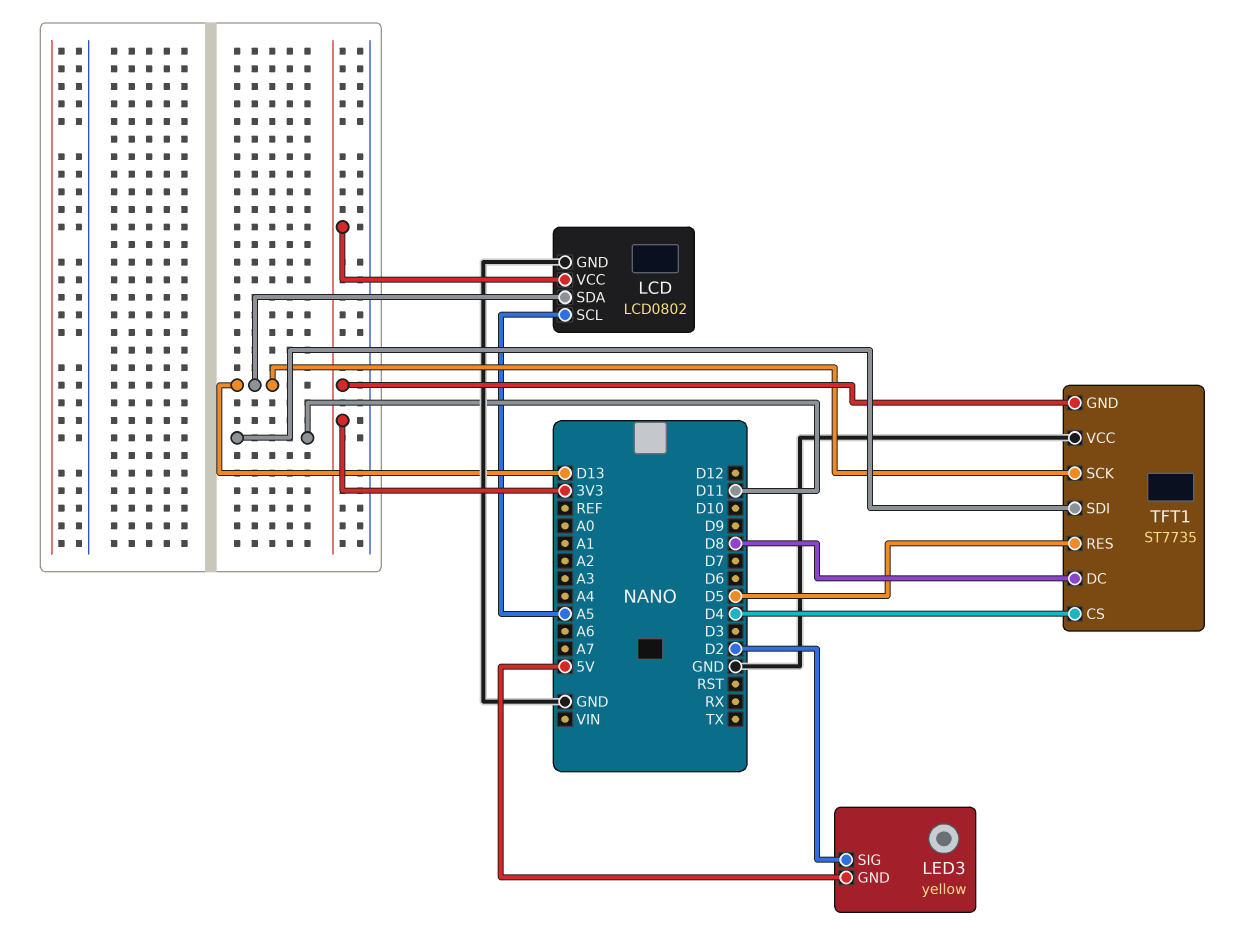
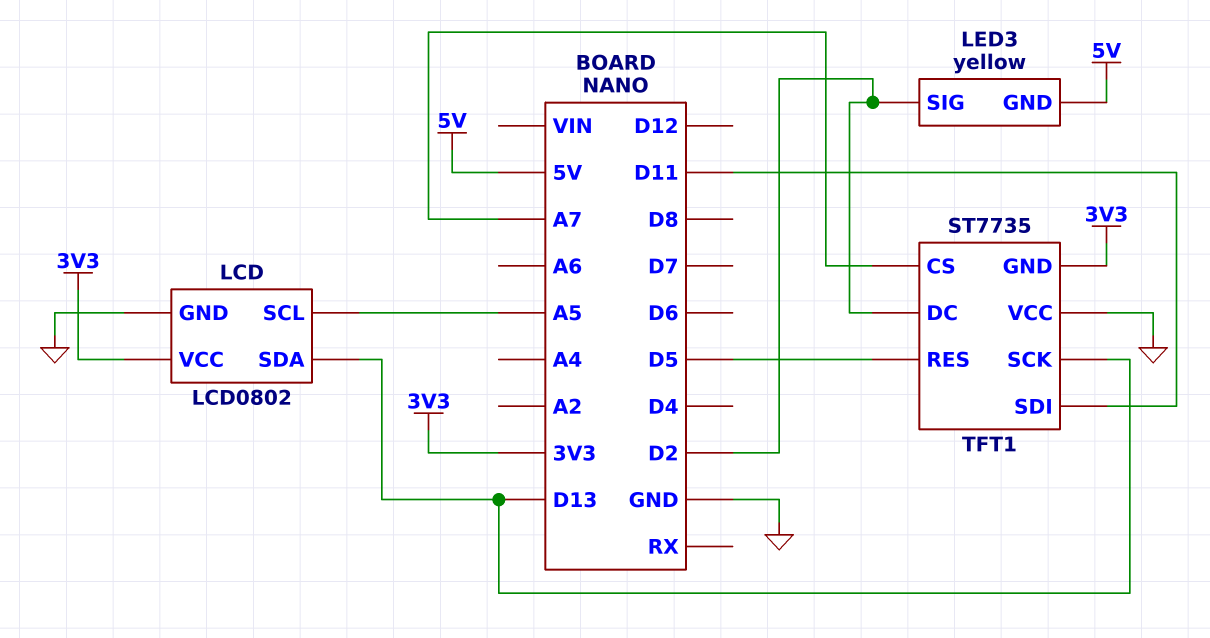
TFT1 pin CS: D4 -> A7
TFT1 pin DC: D8 -> D2

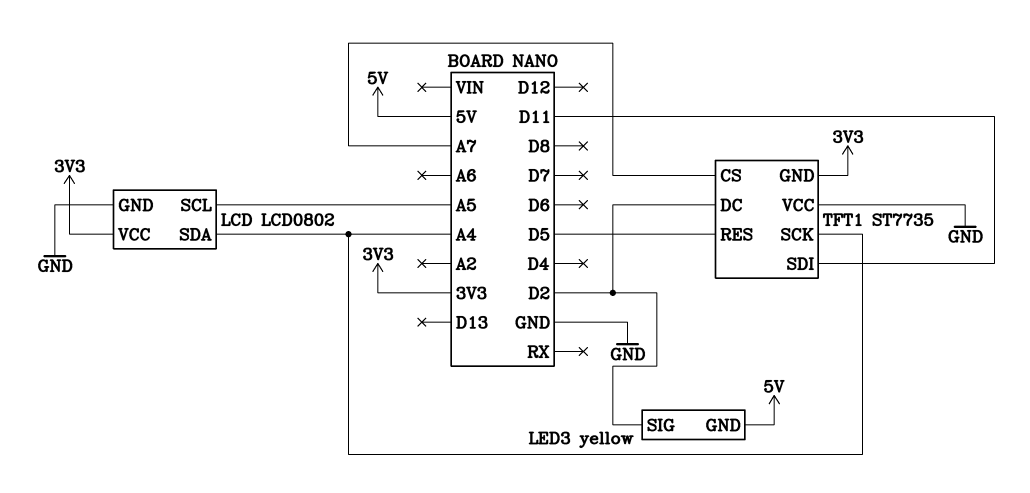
LCD pin SDA: D13 -> A4
TFT1 pin SCK: D13 -> A4

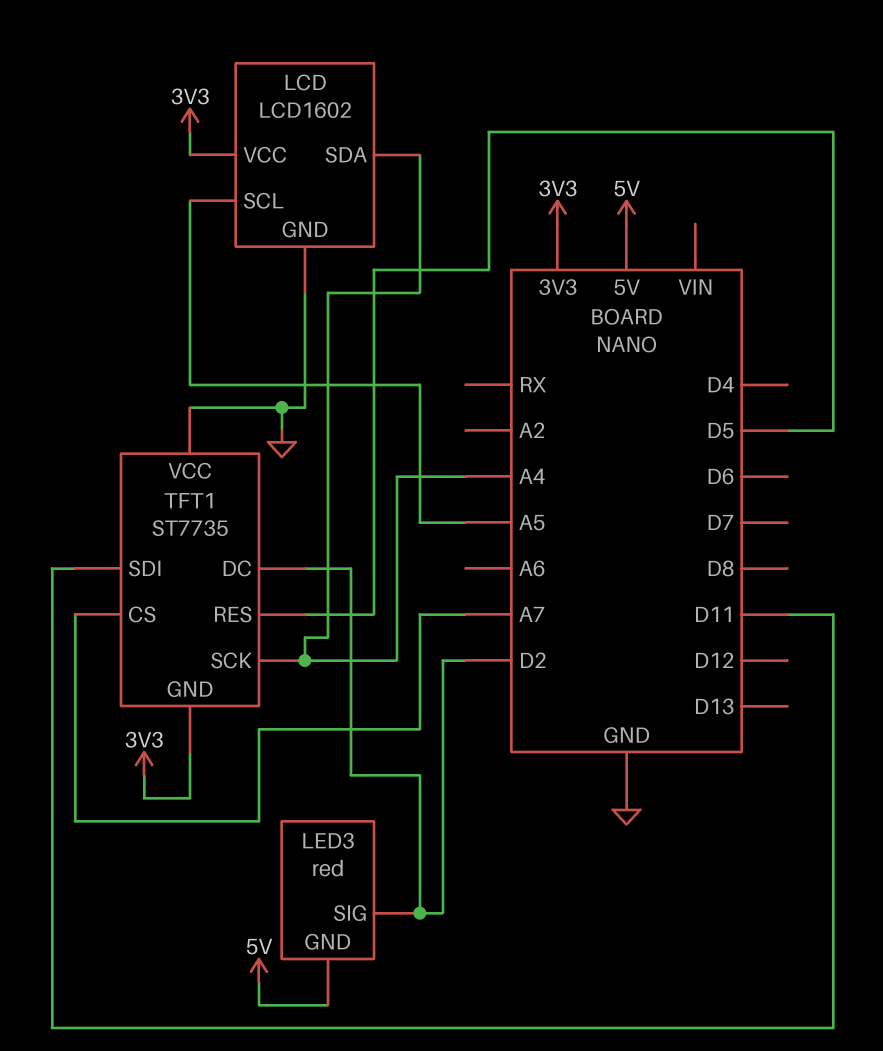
LCD: LCD0802 -> LCD1602
LED3: yellow -> red

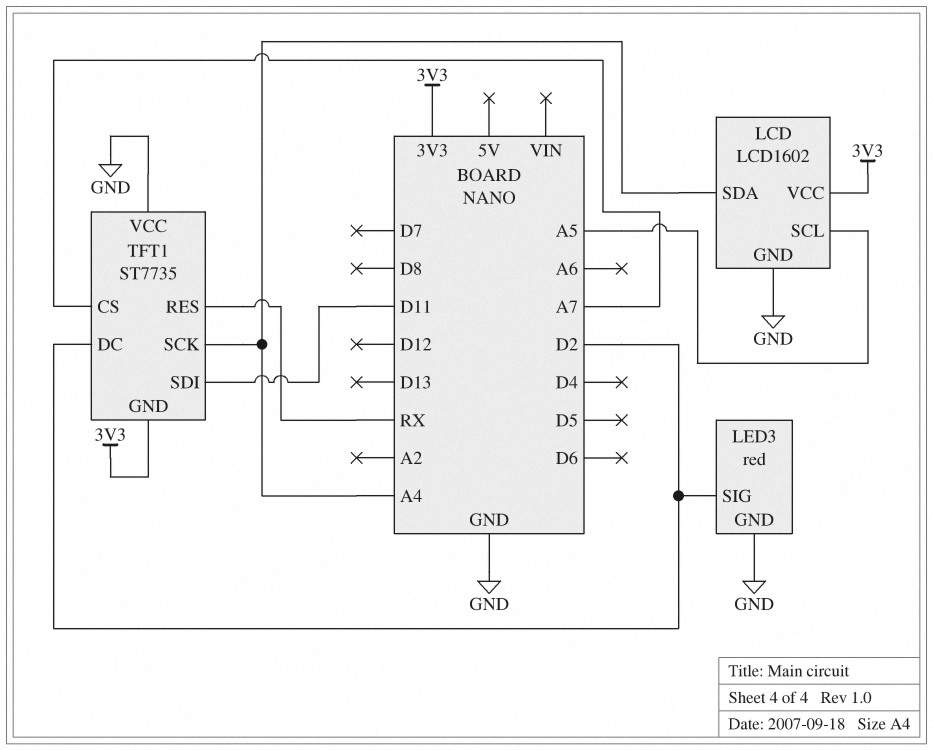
LED3 pin GND: 5V -> GND
TFT1 pin RES: D5 -> RX

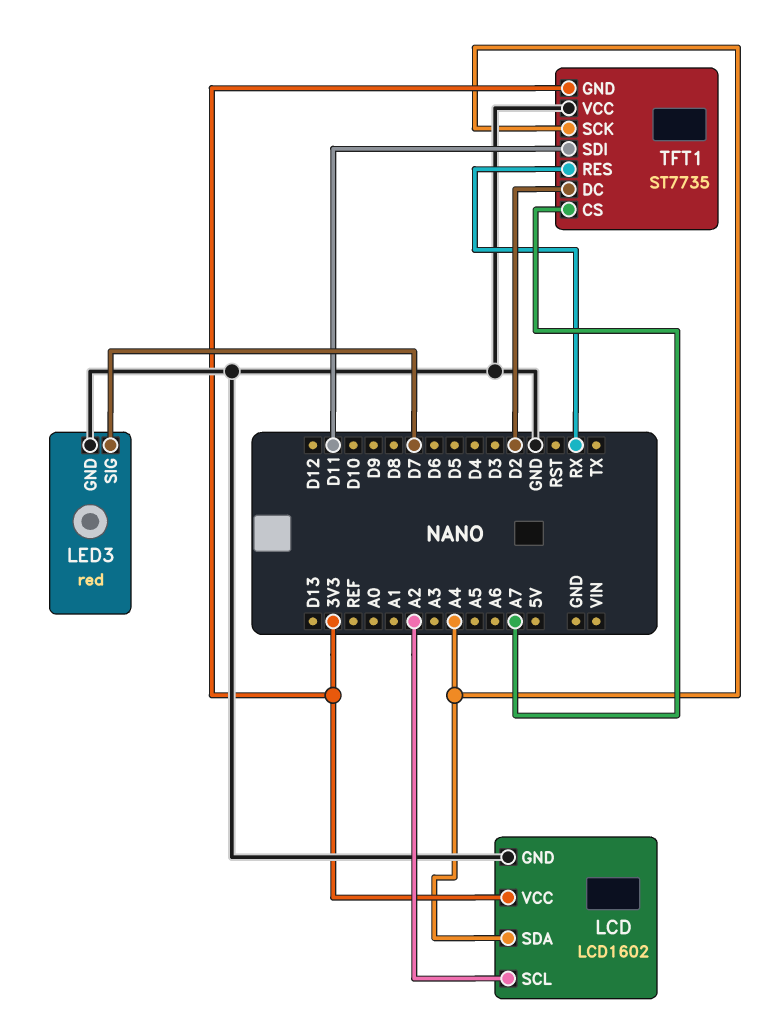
LCD pin SCL: A5 -> A2
LED3 pin SIG: D2 -> D7

